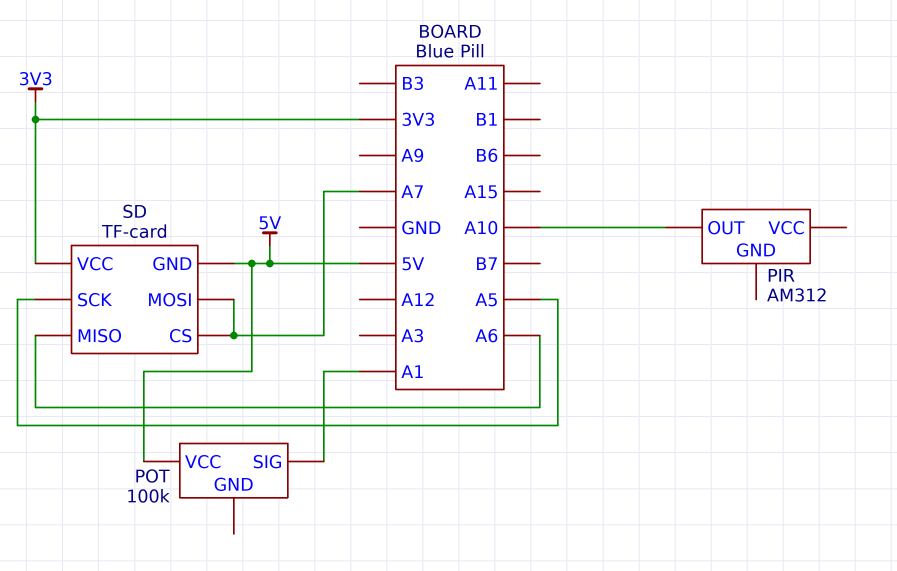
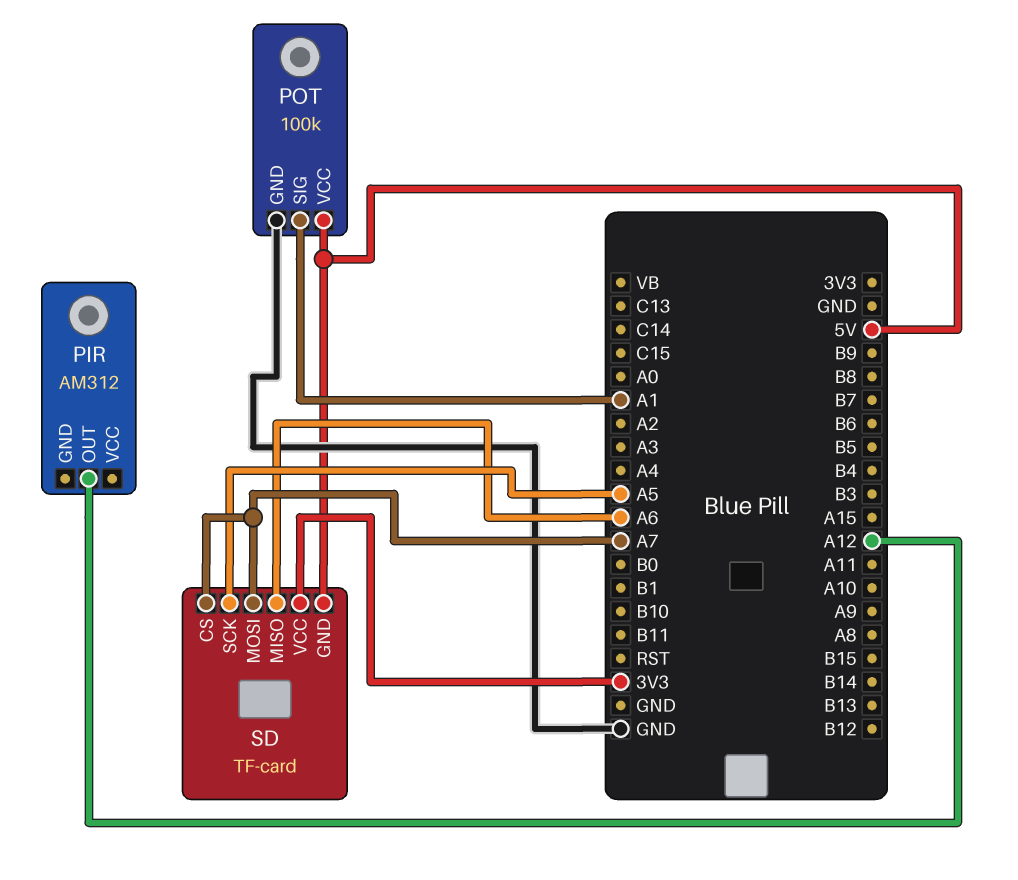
PIR pin OUT: A10 -> A12
POT pin GND: none -> GND

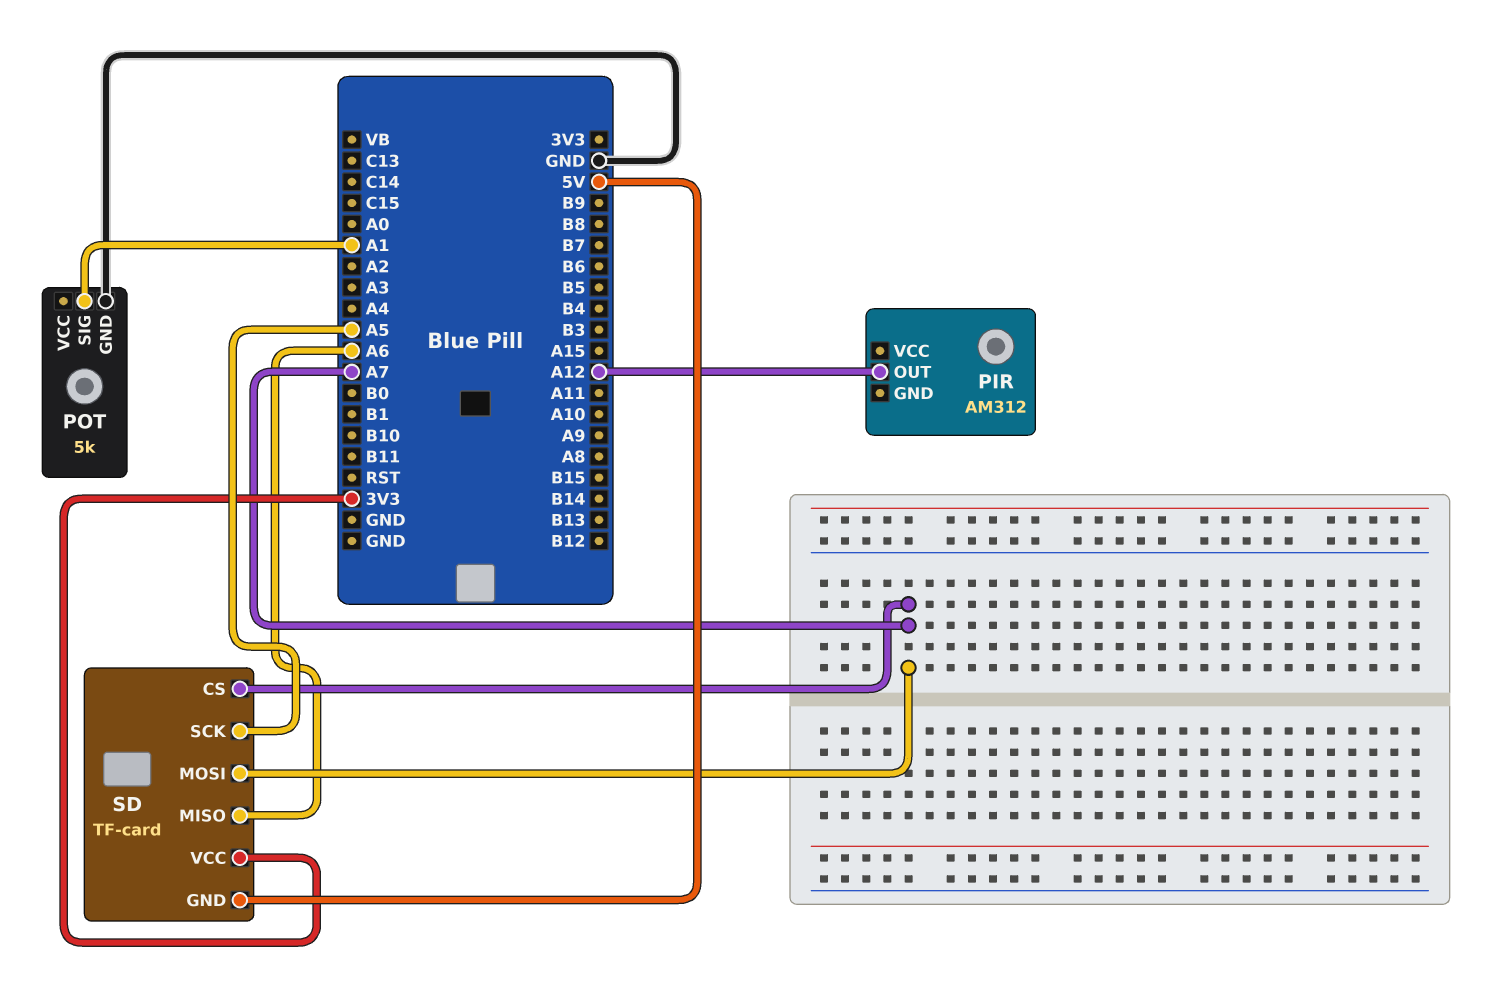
POT: 100k -> 5k
POT pin VCC: 5V -> none

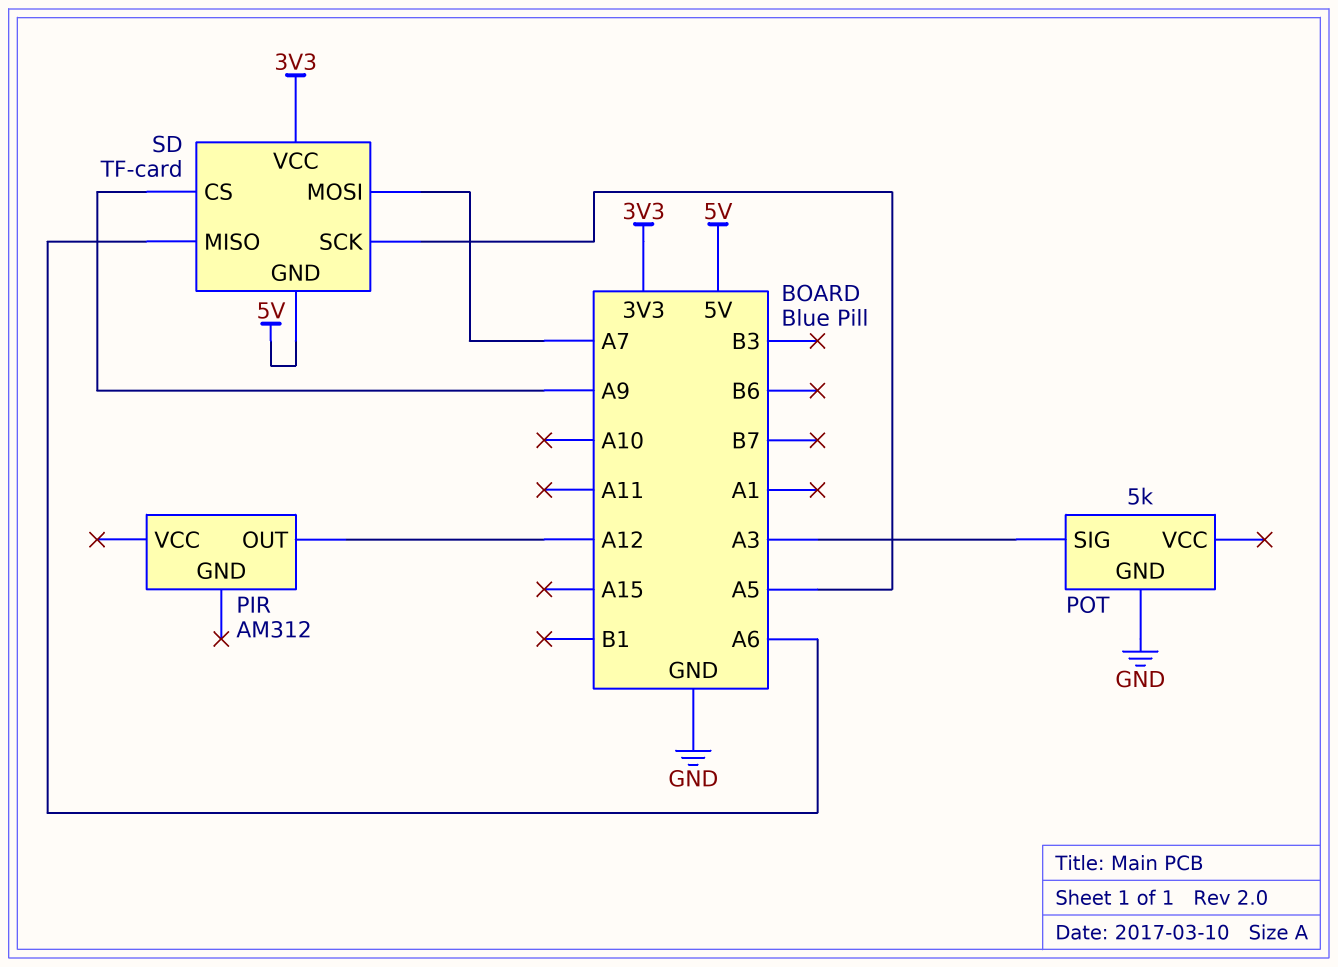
POT pin SIG: A1 -> A3
SD pin CS: A7 -> A9

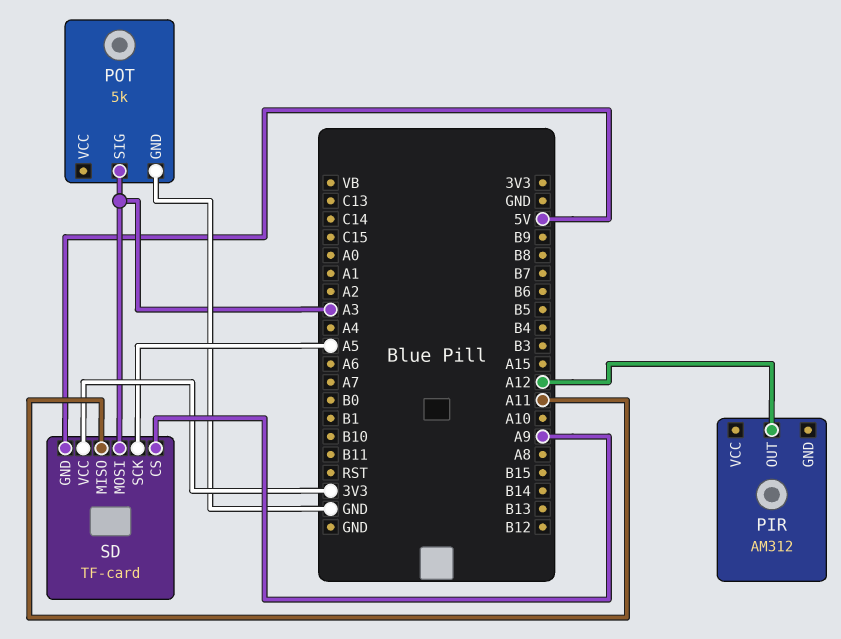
SD pin MISO: A6 -> A11
SD pin MOSI: A7 -> A3

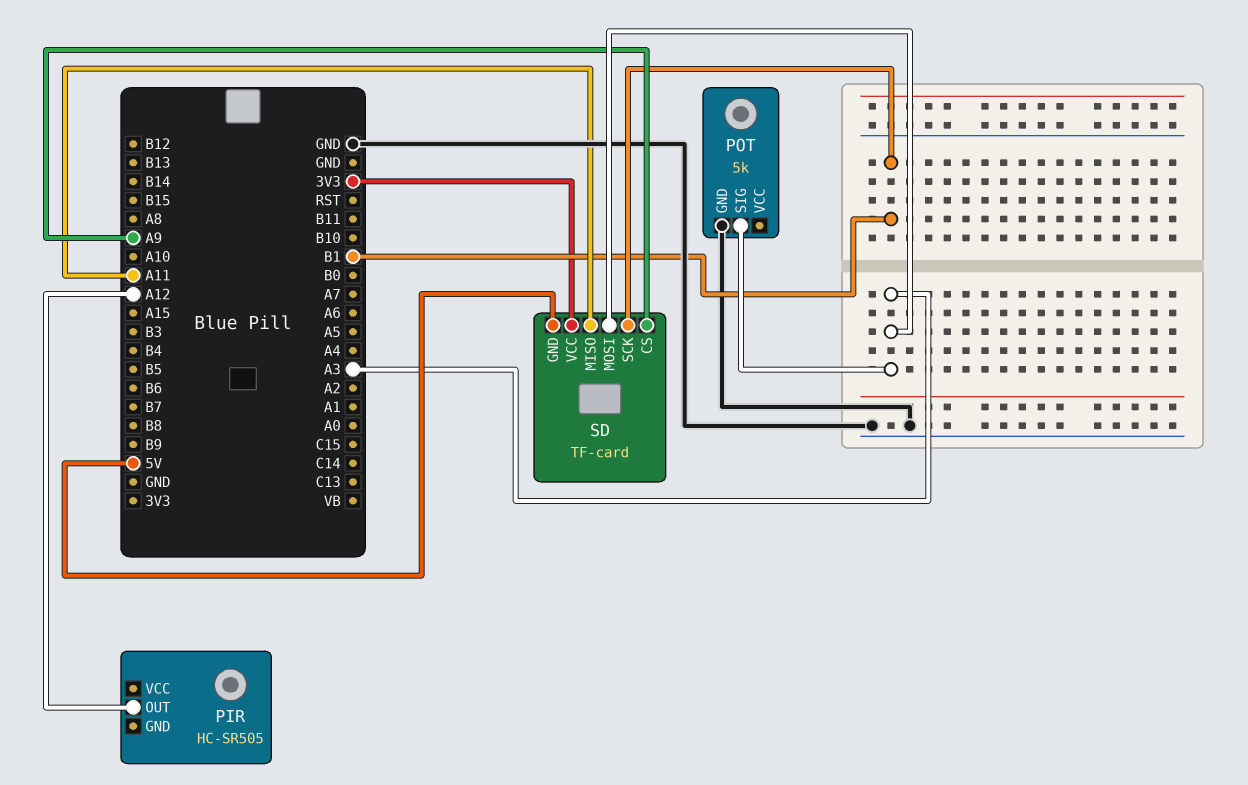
PIR: AM312 -> HC-SR505
SD pin SCK: A5 -> B1

